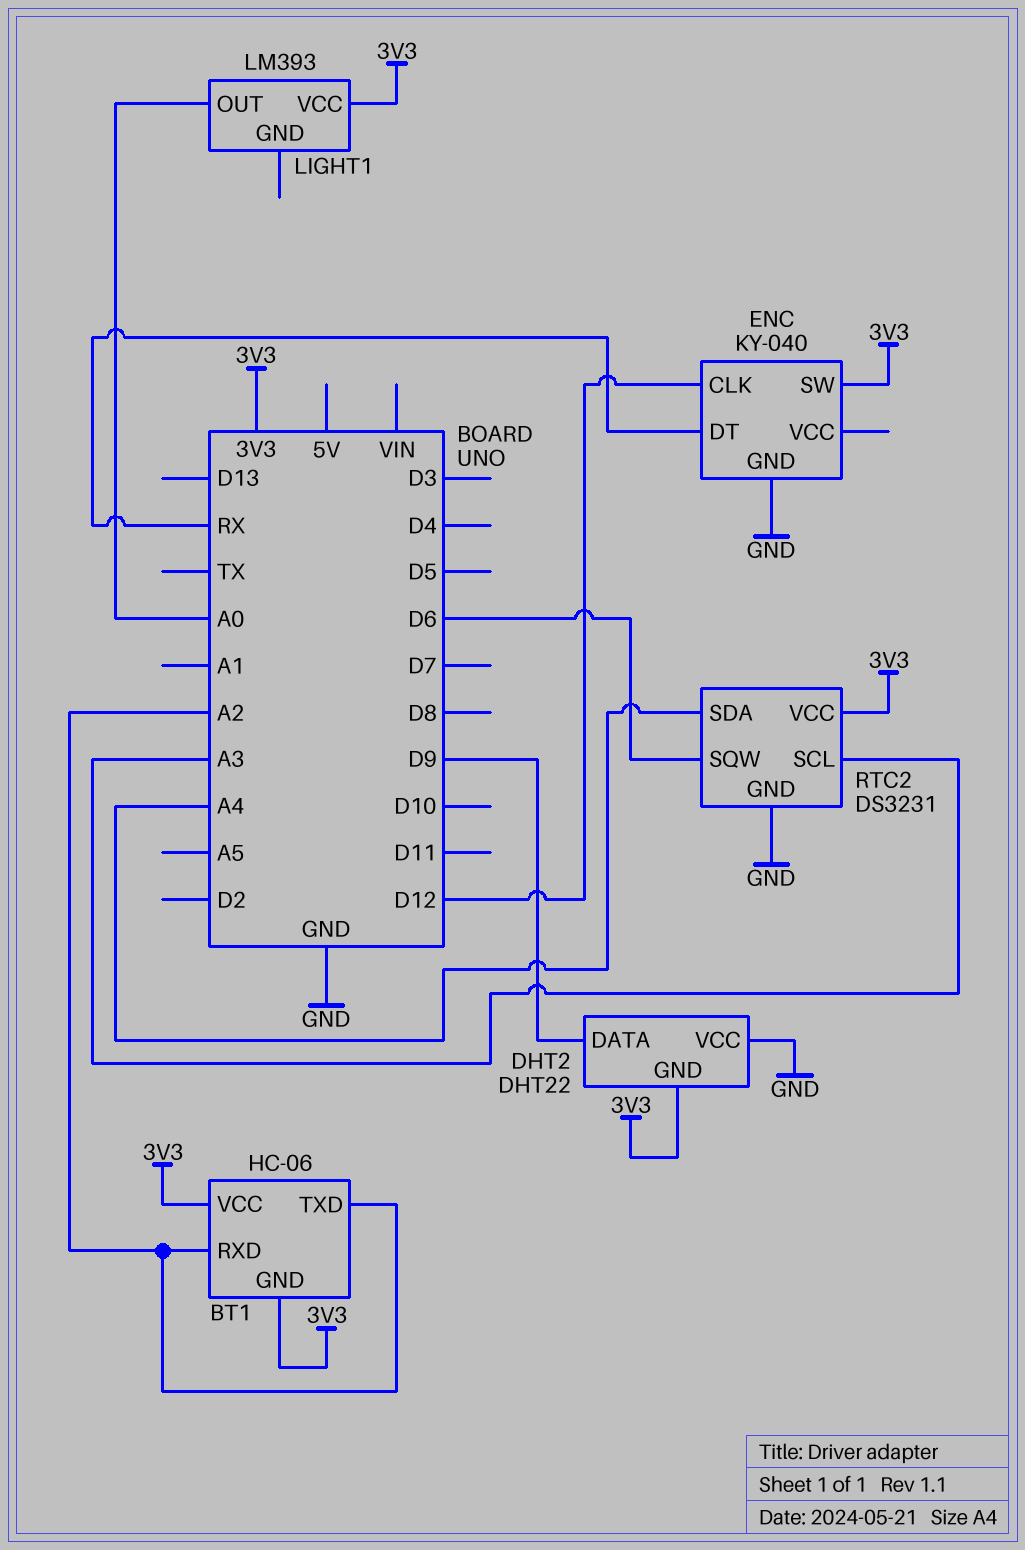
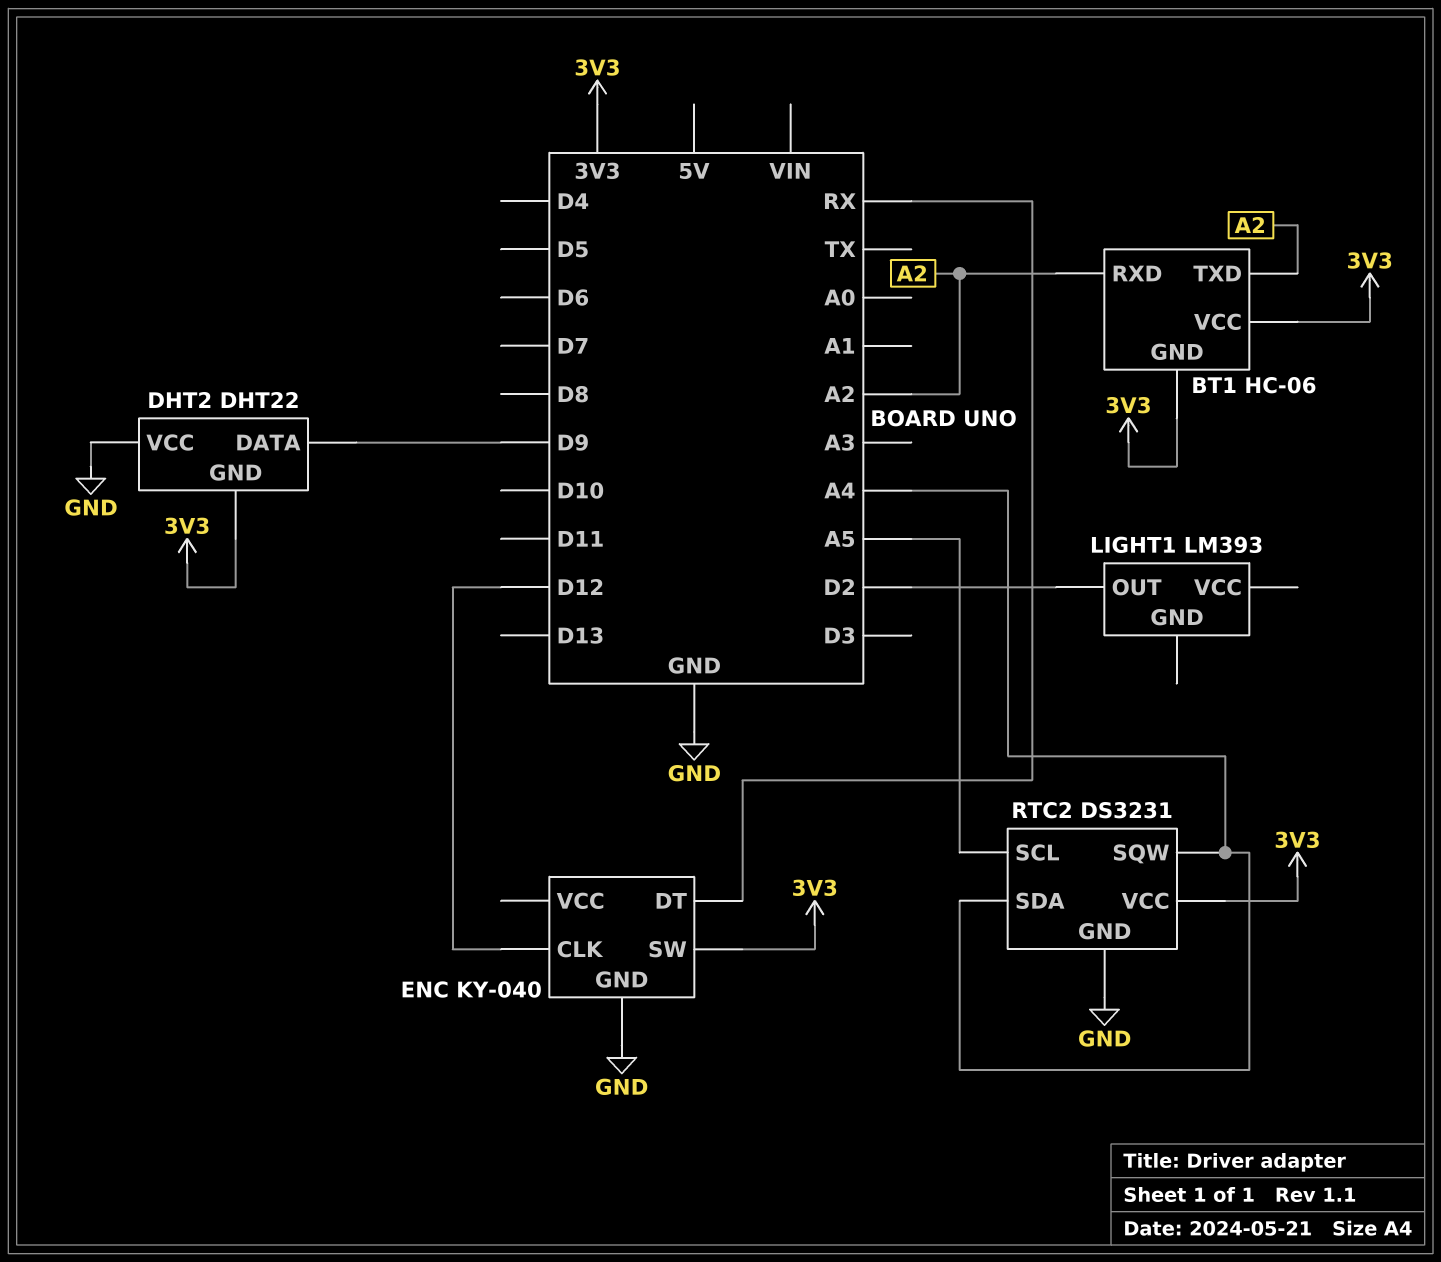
LIGHT1 pin OUT: A0 -> D2
LIGHT1 pin VCC: 3V3 -> none
RTC2 pin SCL: A3 -> A5
RTC2 pin SQW: D6 -> A4

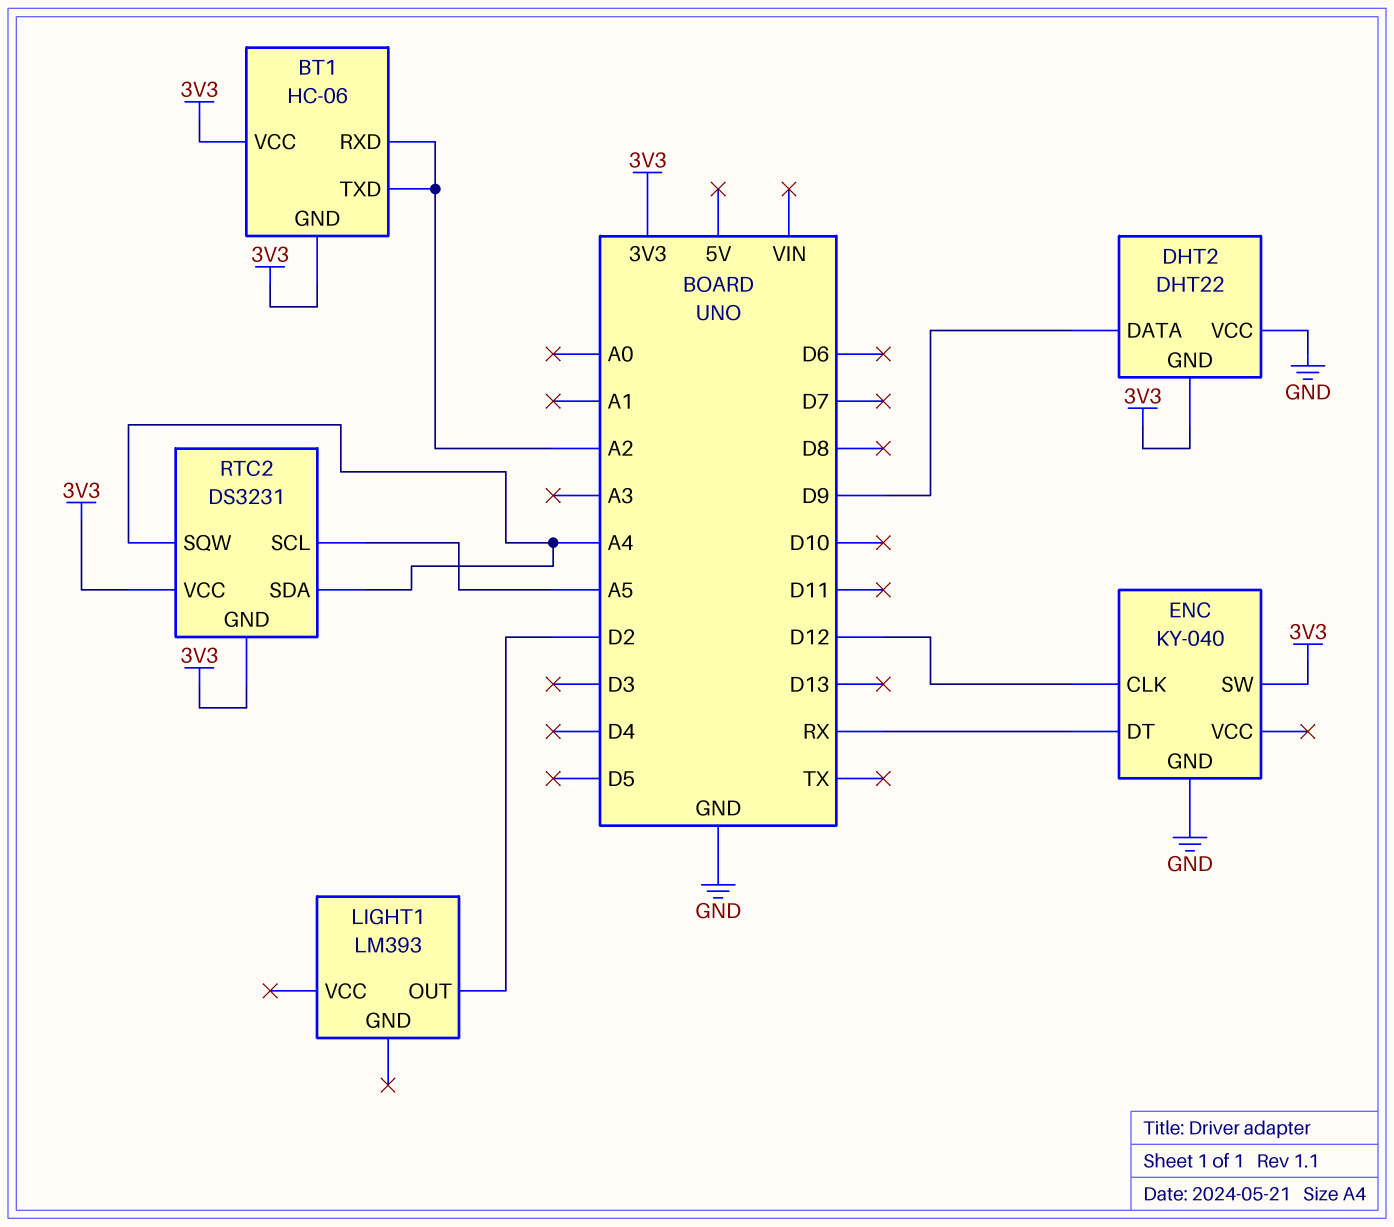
RTC2 pin GND: GND -> 3V3

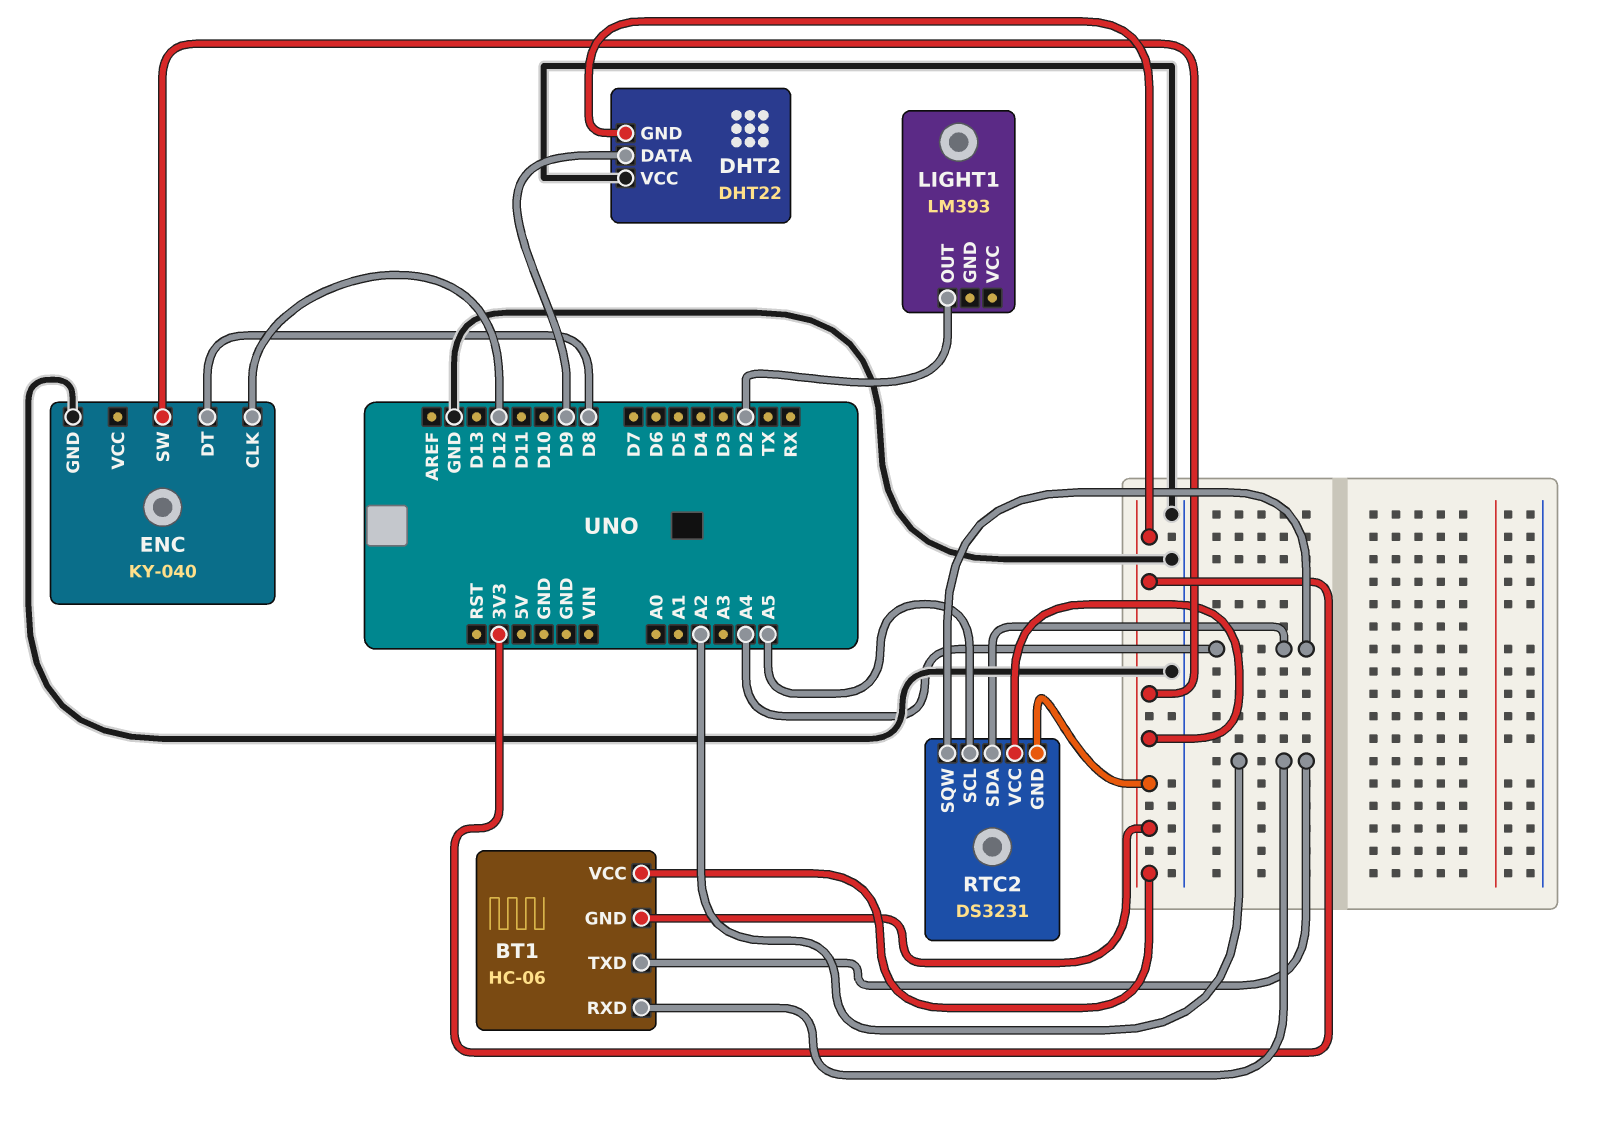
ENC pin DT: RX -> D8

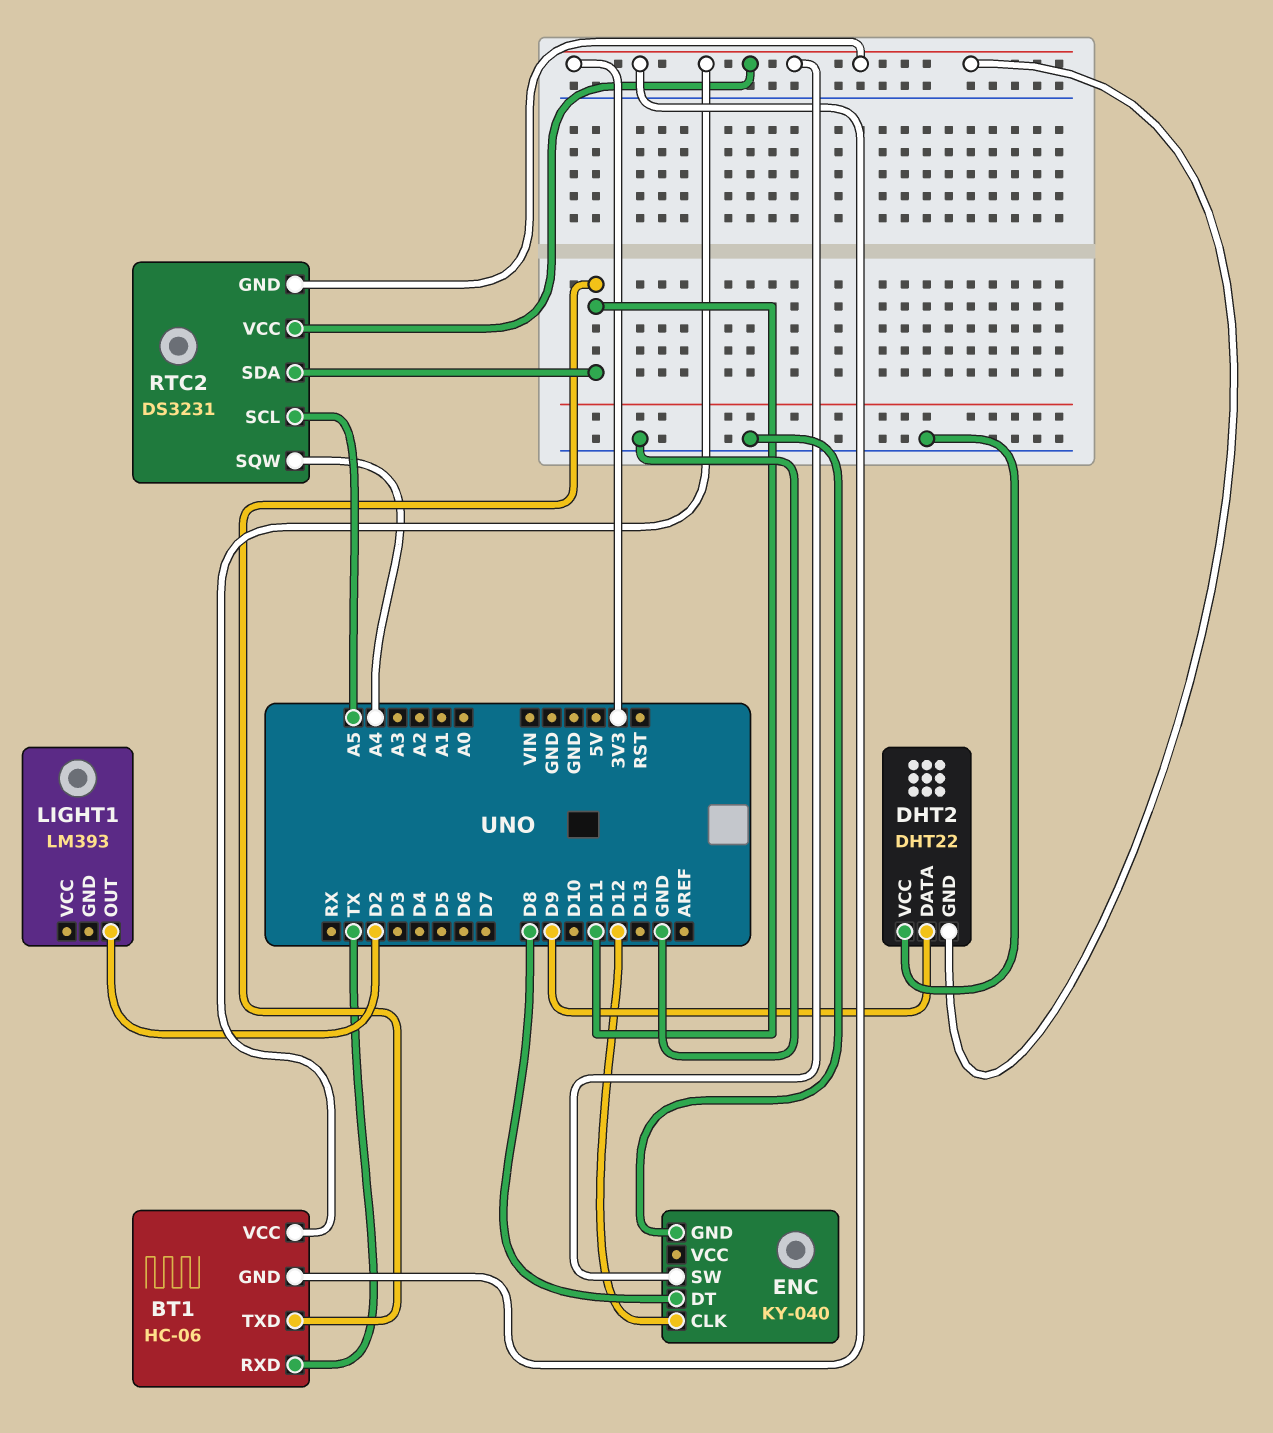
BT1 pin RXD: A2 -> TX
BT1 pin TXD: A2 -> D11
RTC2 pin SDA: A4 -> D11

